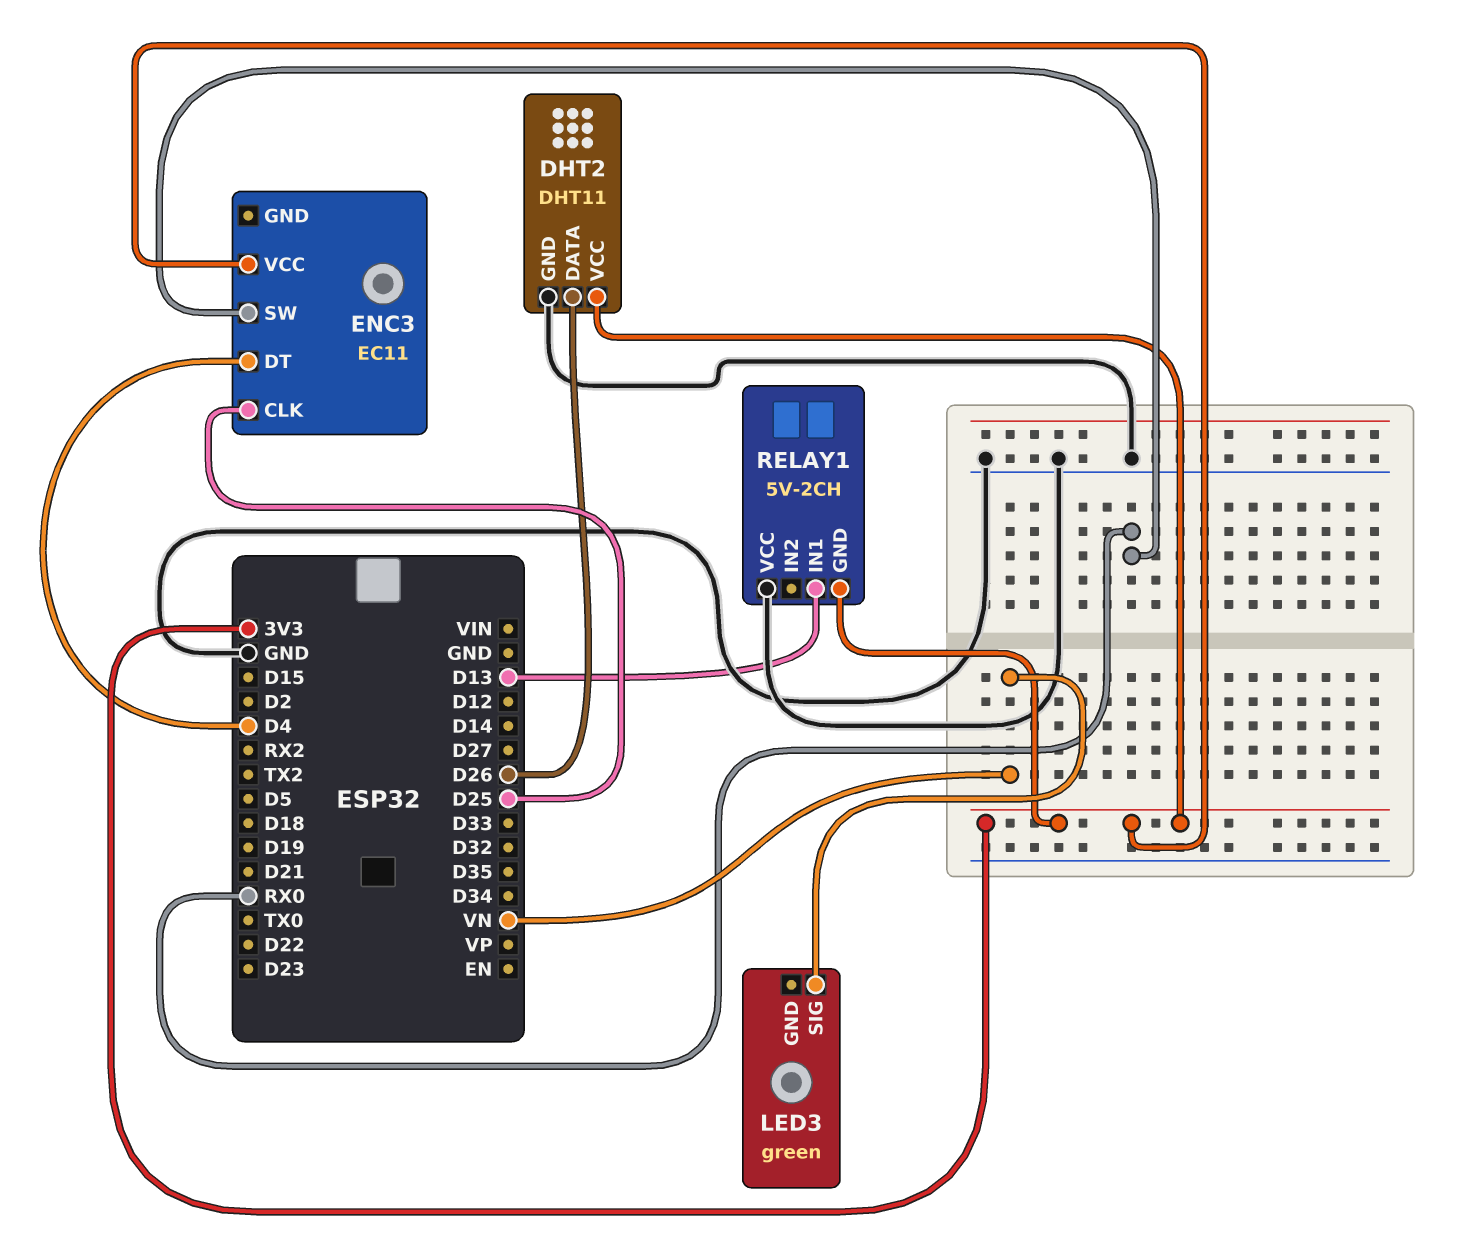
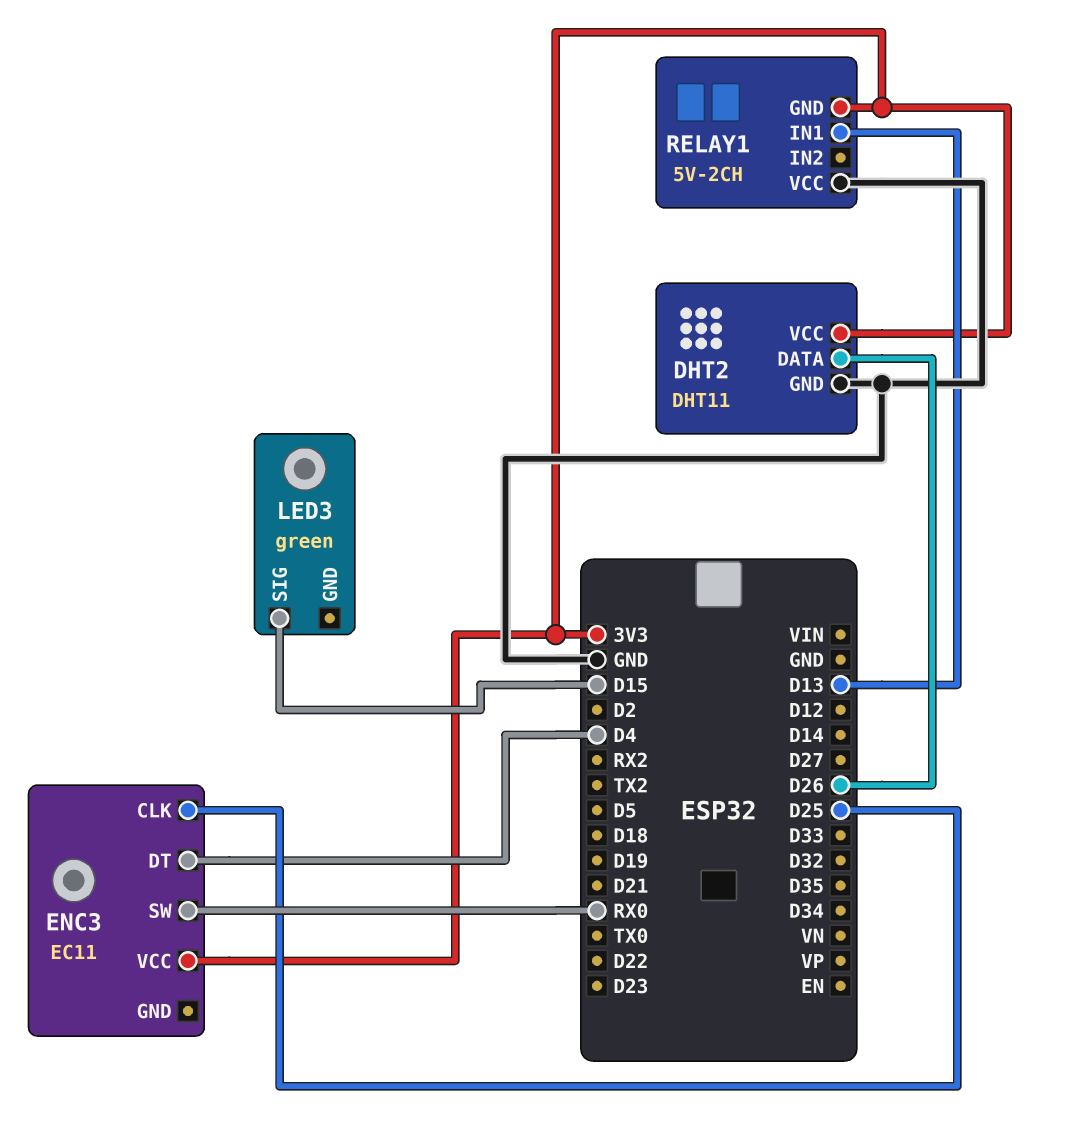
LED3 pin SIG: VN -> D15

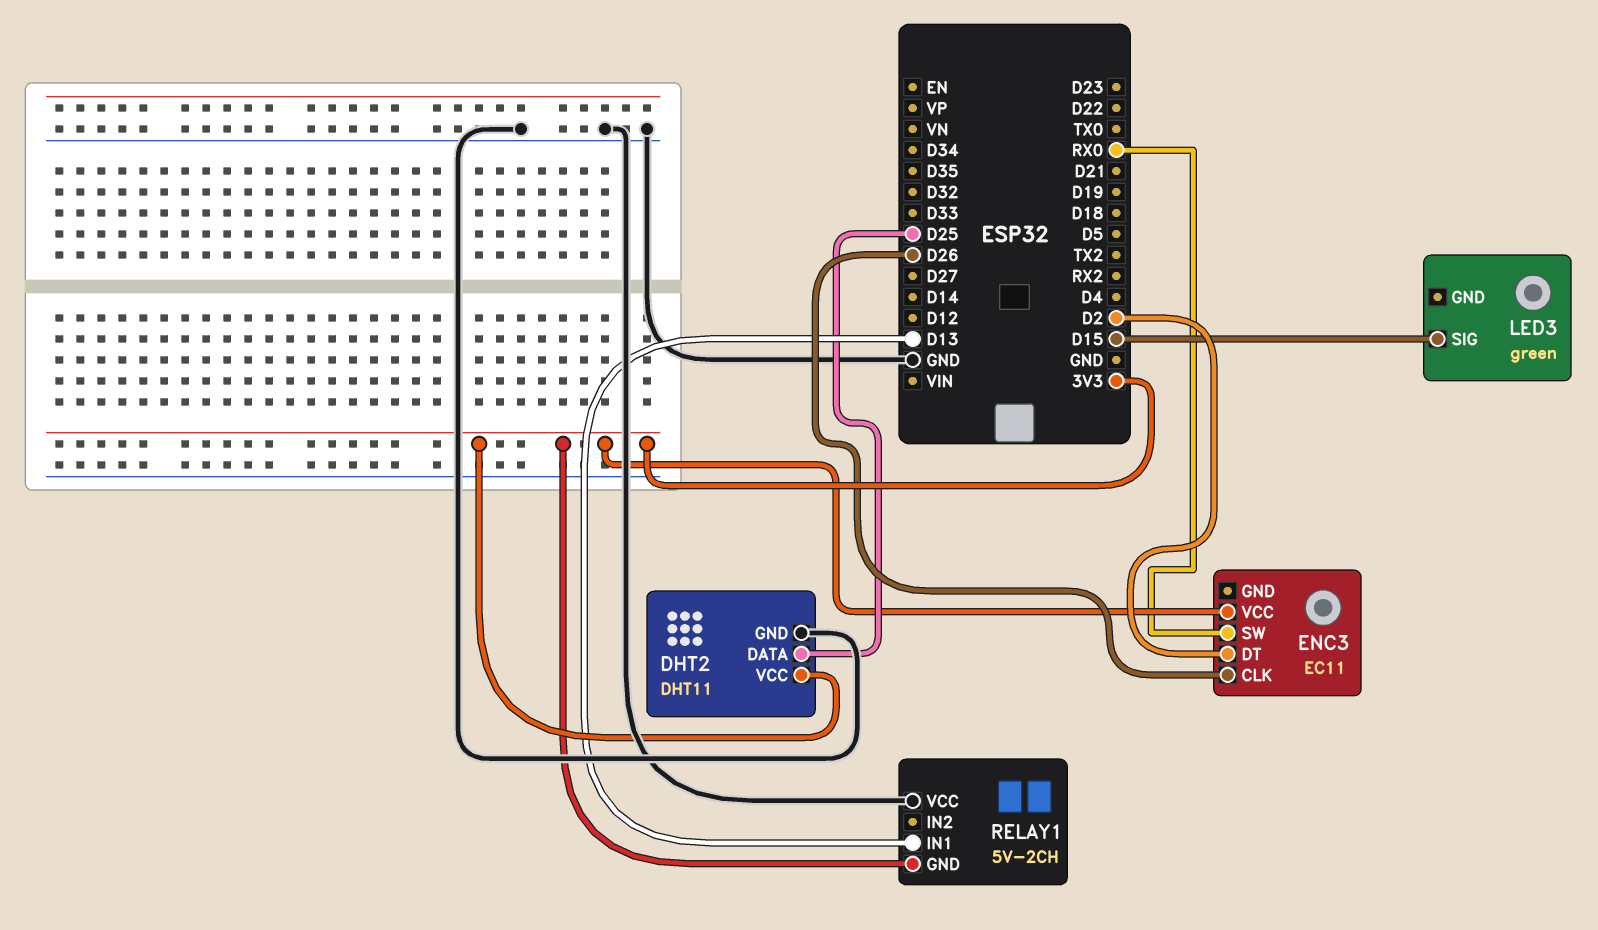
DHT2 pin DATA: D26 -> D25
ENC3 pin CLK: D25 -> D26
ENC3 pin DT: D4 -> D2

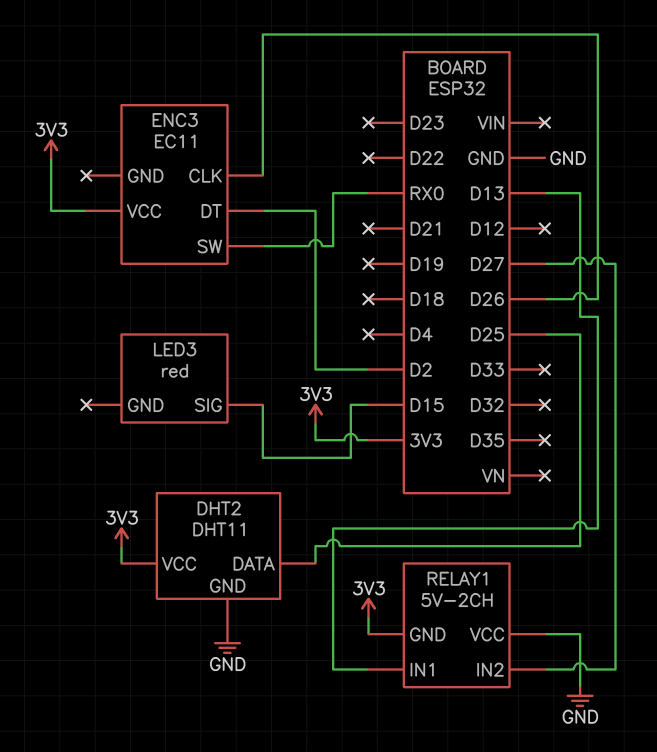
LED3: green -> red
RELAY1 pin IN2: none -> D27

